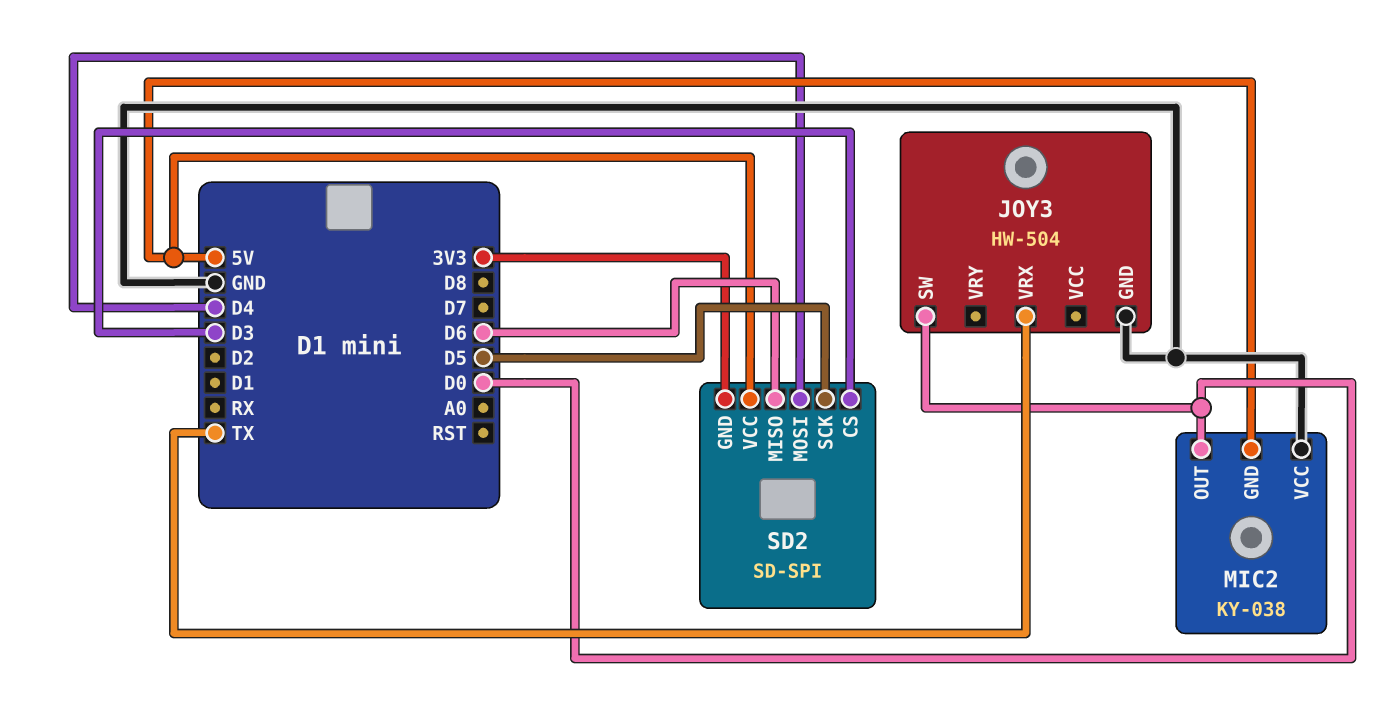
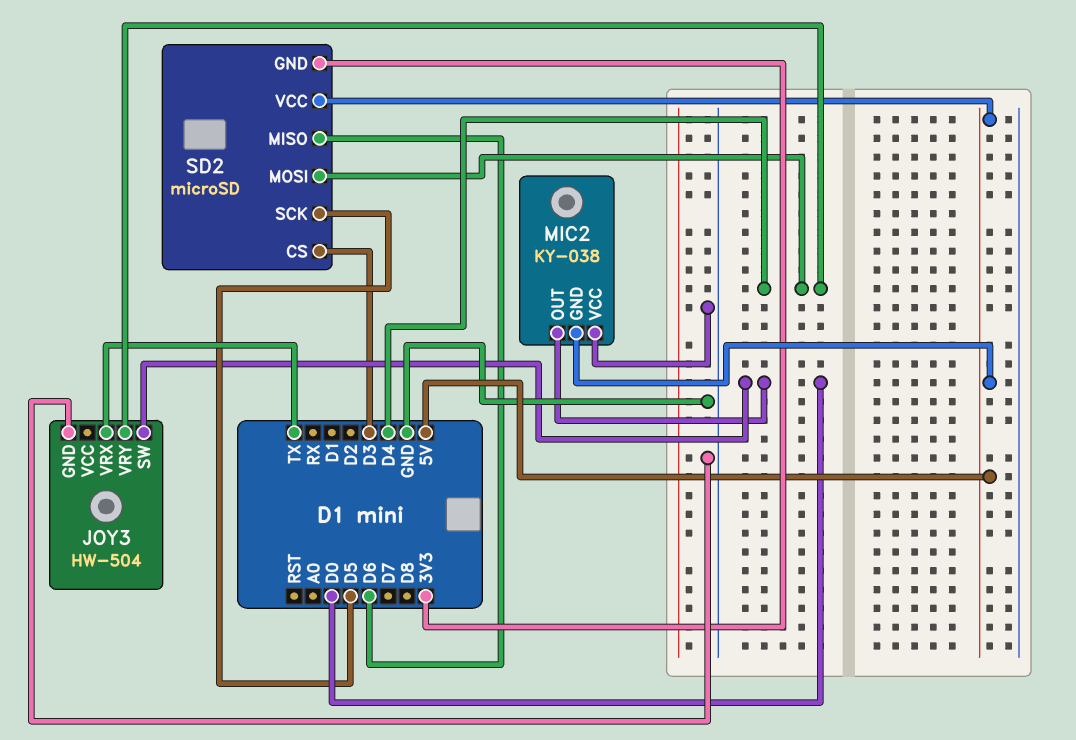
JOY3 pin VRY: none -> D4
SD2: SD-SPI -> microSD

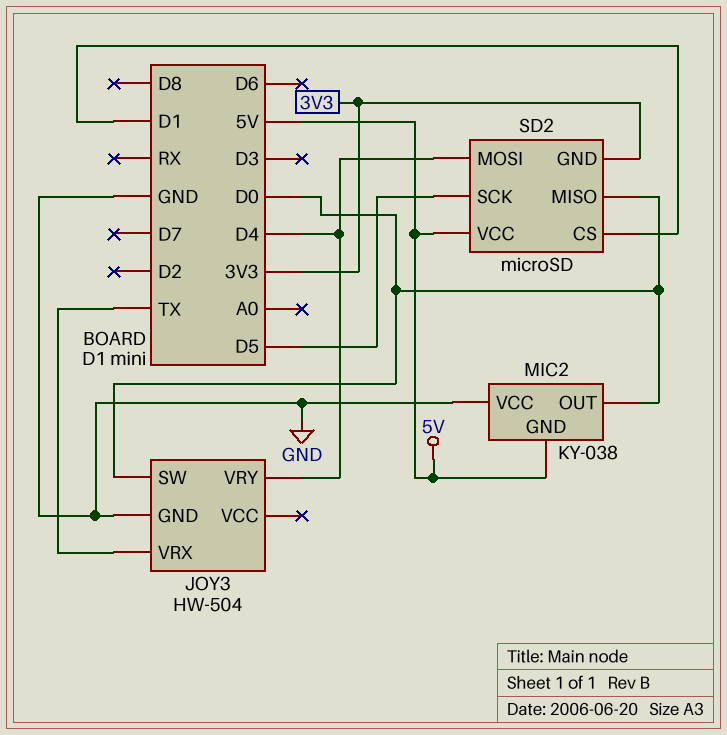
SD2 pin CS: D3 -> D1
SD2 pin MISO: D6 -> D0

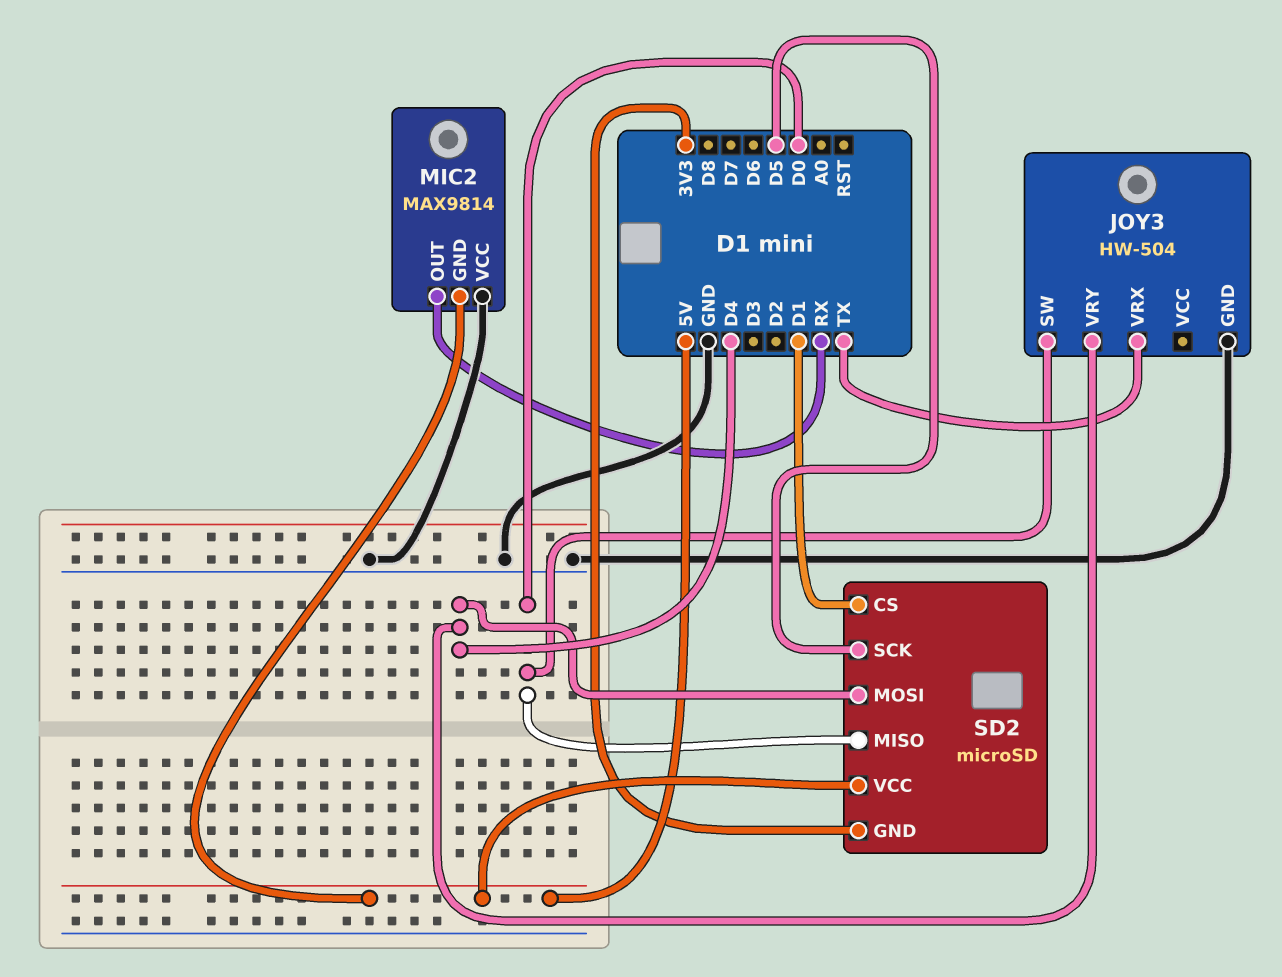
MIC2: KY-038 -> MAX9814
MIC2 pin OUT: D0 -> RX

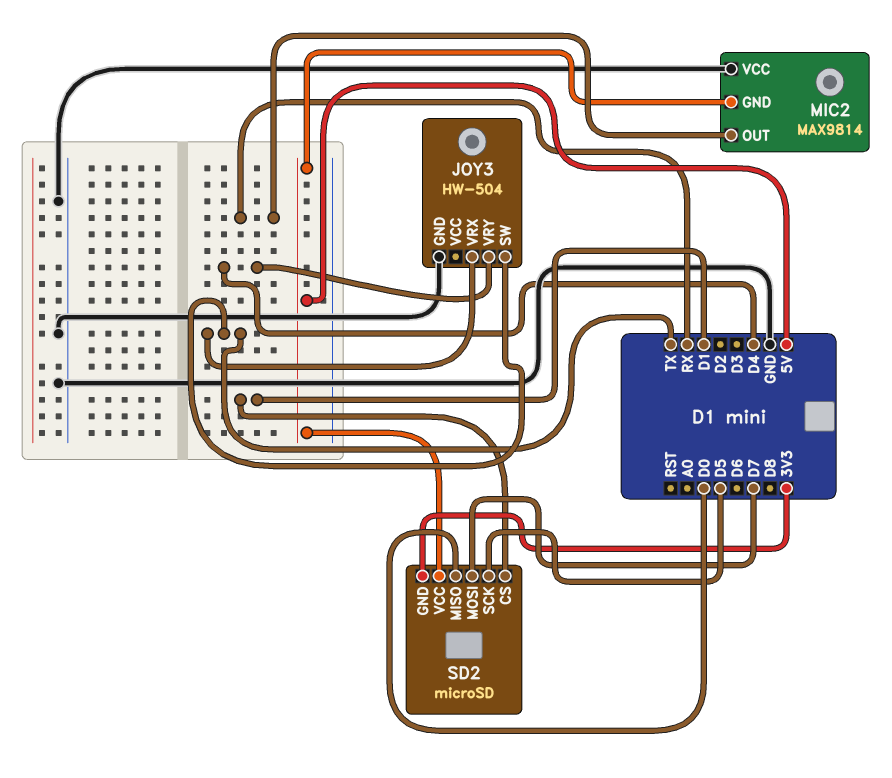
JOY3 pin SW: D0 -> TX
SD2 pin MOSI: D4 -> D7

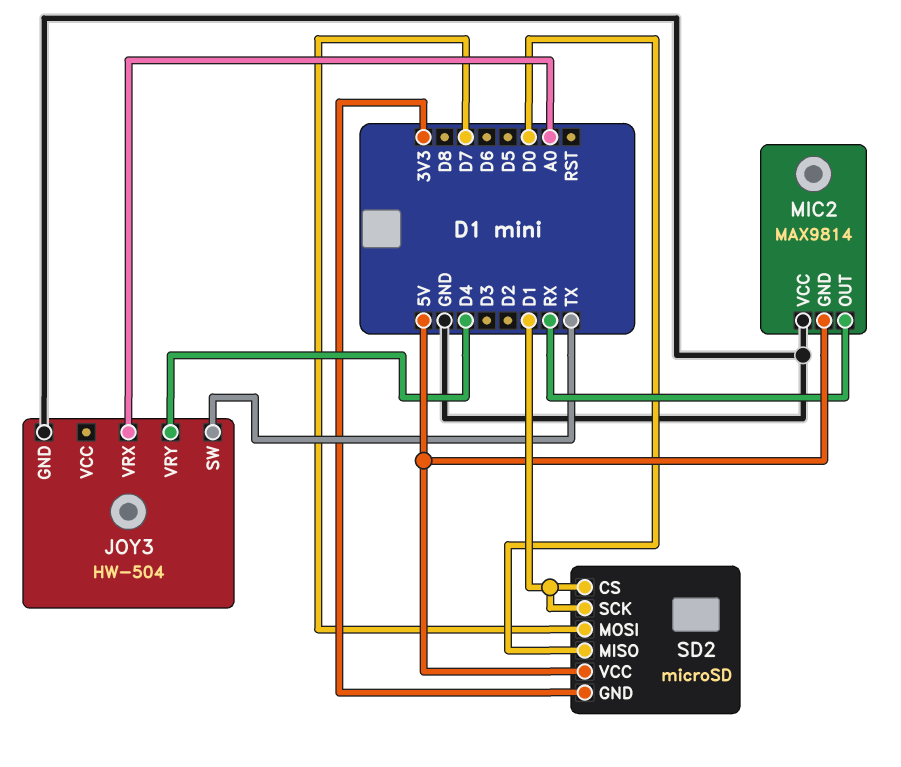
JOY3 pin VRX: TX -> A0
SD2 pin SCK: D5 -> D1

